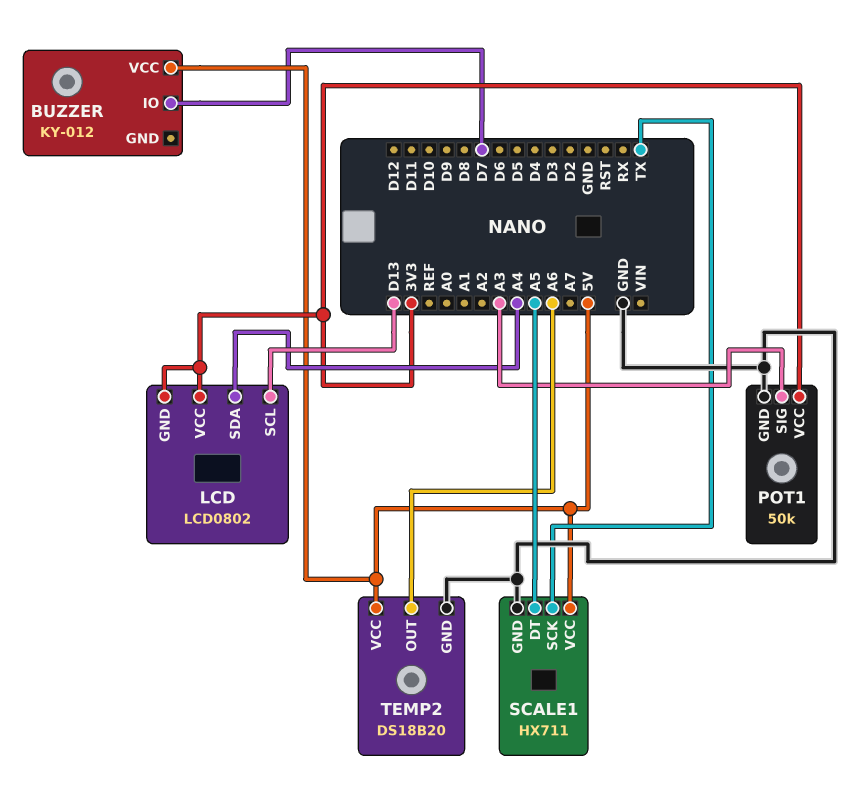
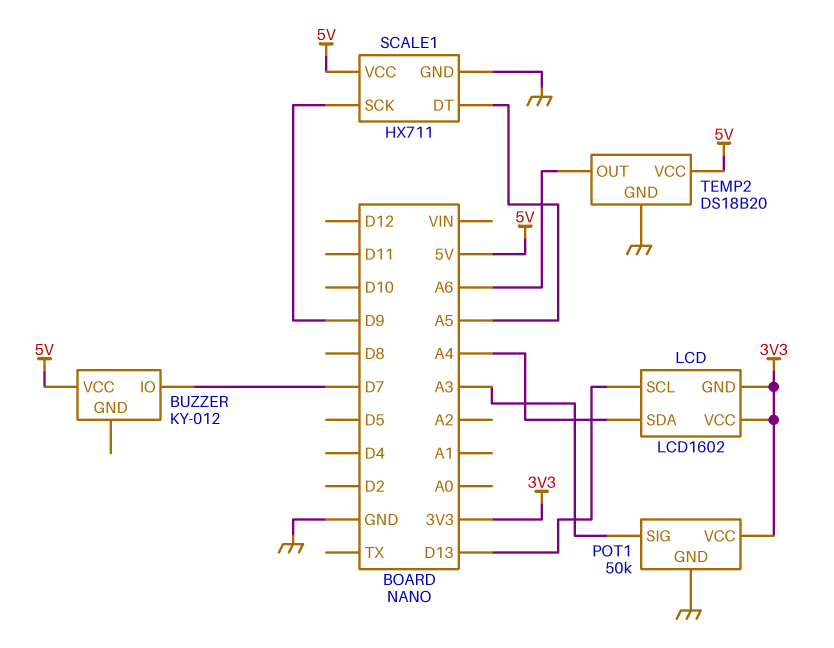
LCD: LCD0802 -> LCD1602
SCALE1 pin SCK: TX -> D9

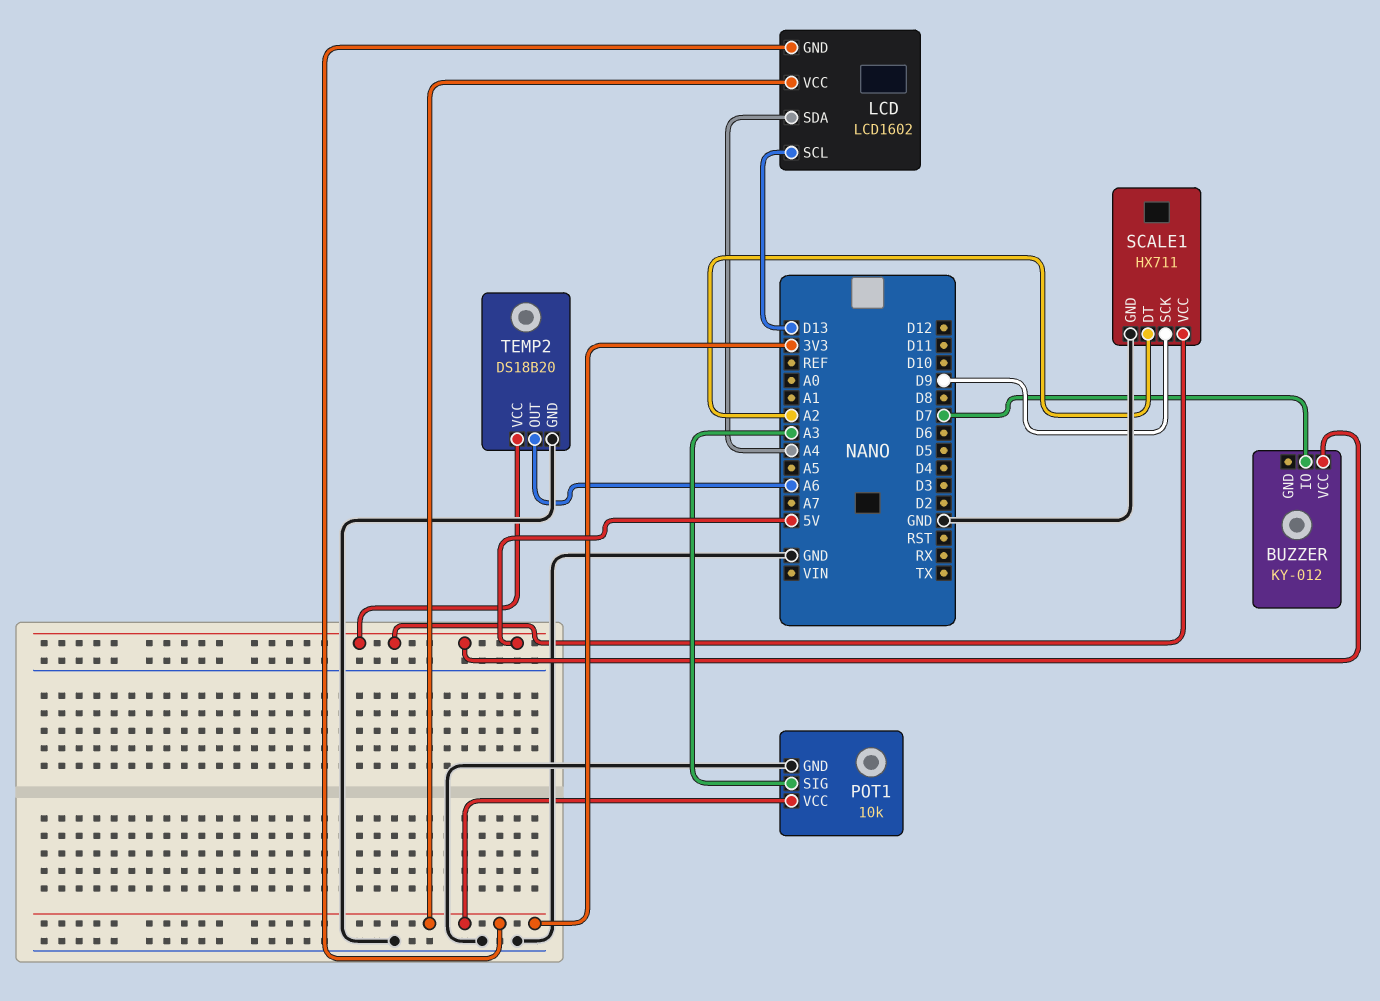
POT1: 50k -> 10k
SCALE1 pin DT: A5 -> A2

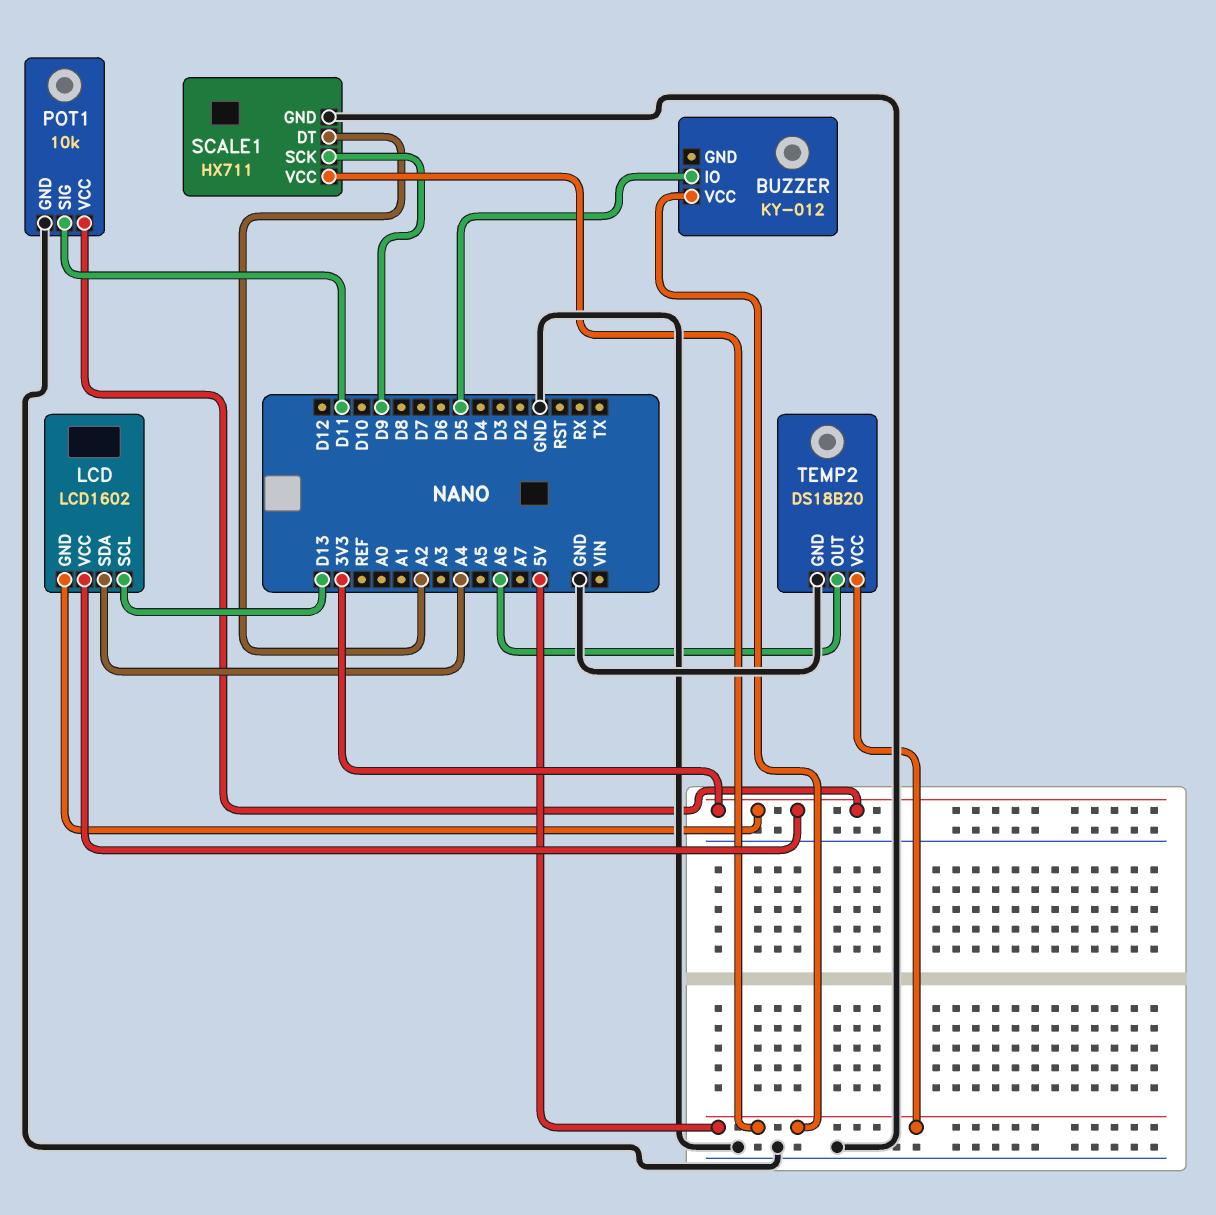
BUZZER pin IO: D7 -> D5
POT1 pin SIG: A3 -> D11

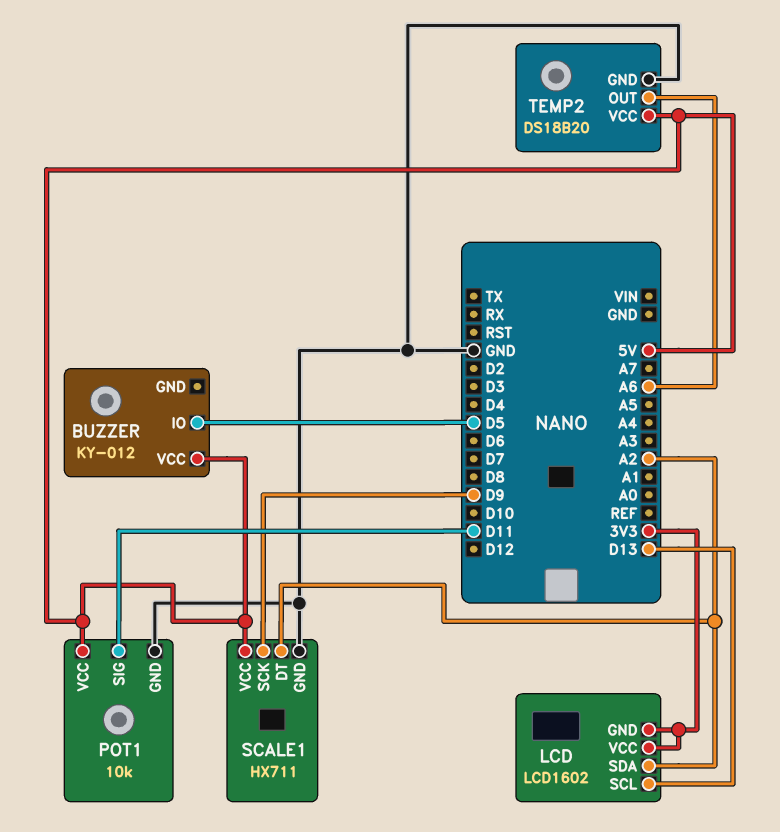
LCD pin SDA: A4 -> A2
POT1 pin VCC: 3V3 -> 5V

